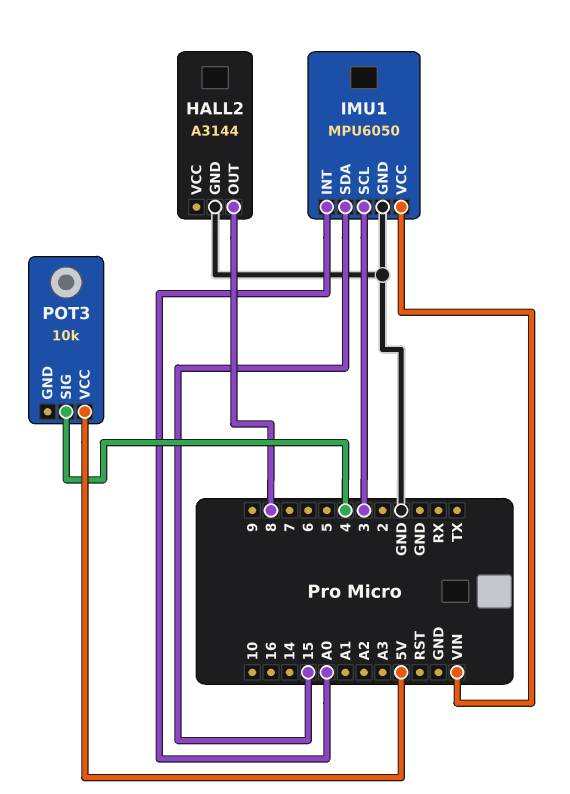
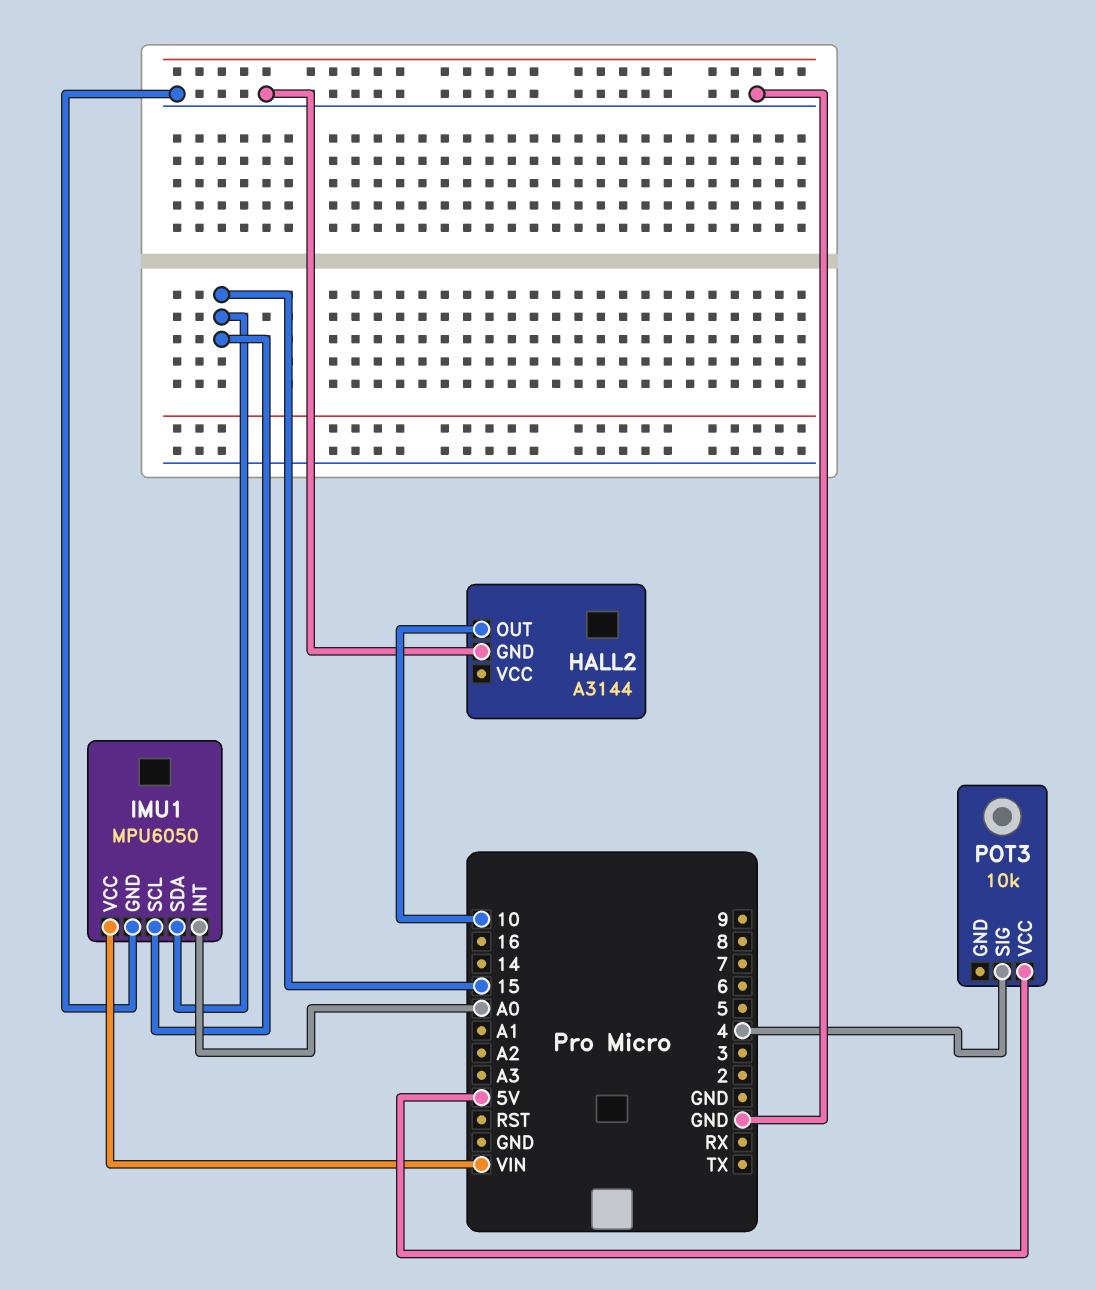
HALL2 pin OUT: 8 -> 10
IMU1 pin SCL: 3 -> 15

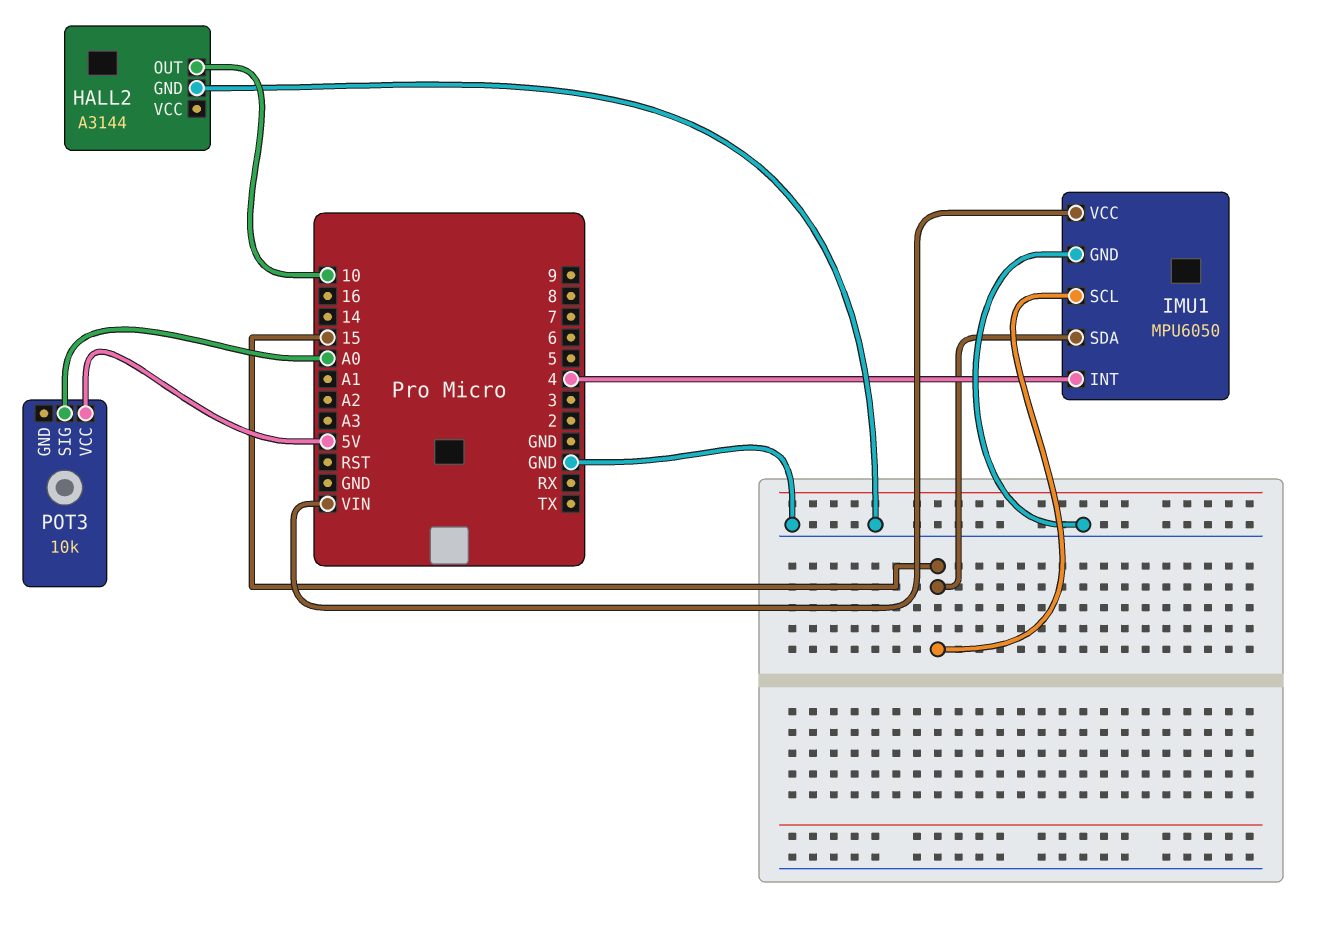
IMU1 pin INT: A0 -> 4
POT3 pin SIG: 4 -> A0

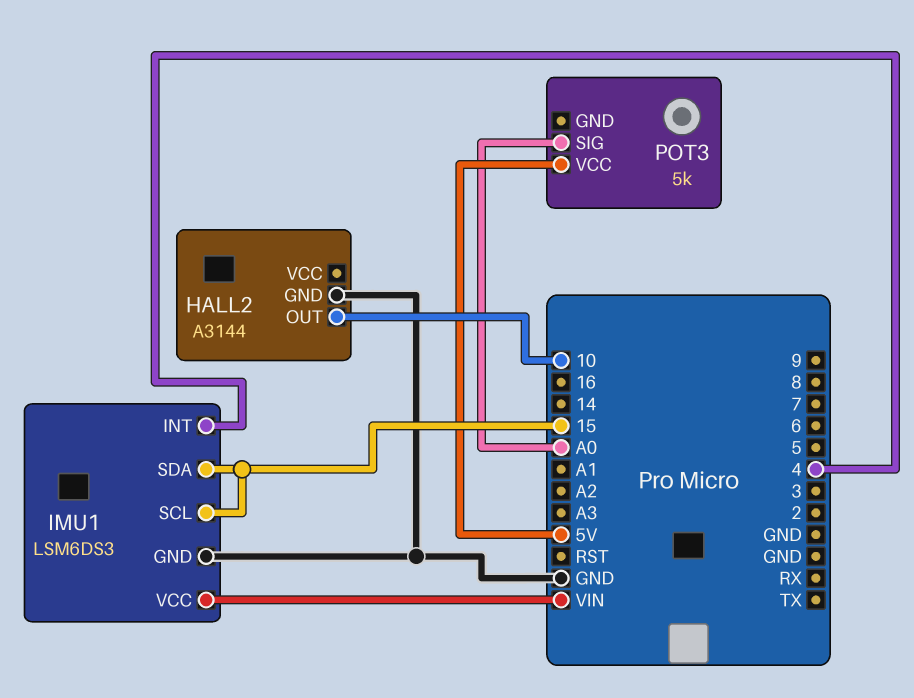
IMU1: MPU6050 -> LSM6DS3
POT3: 10k -> 5k

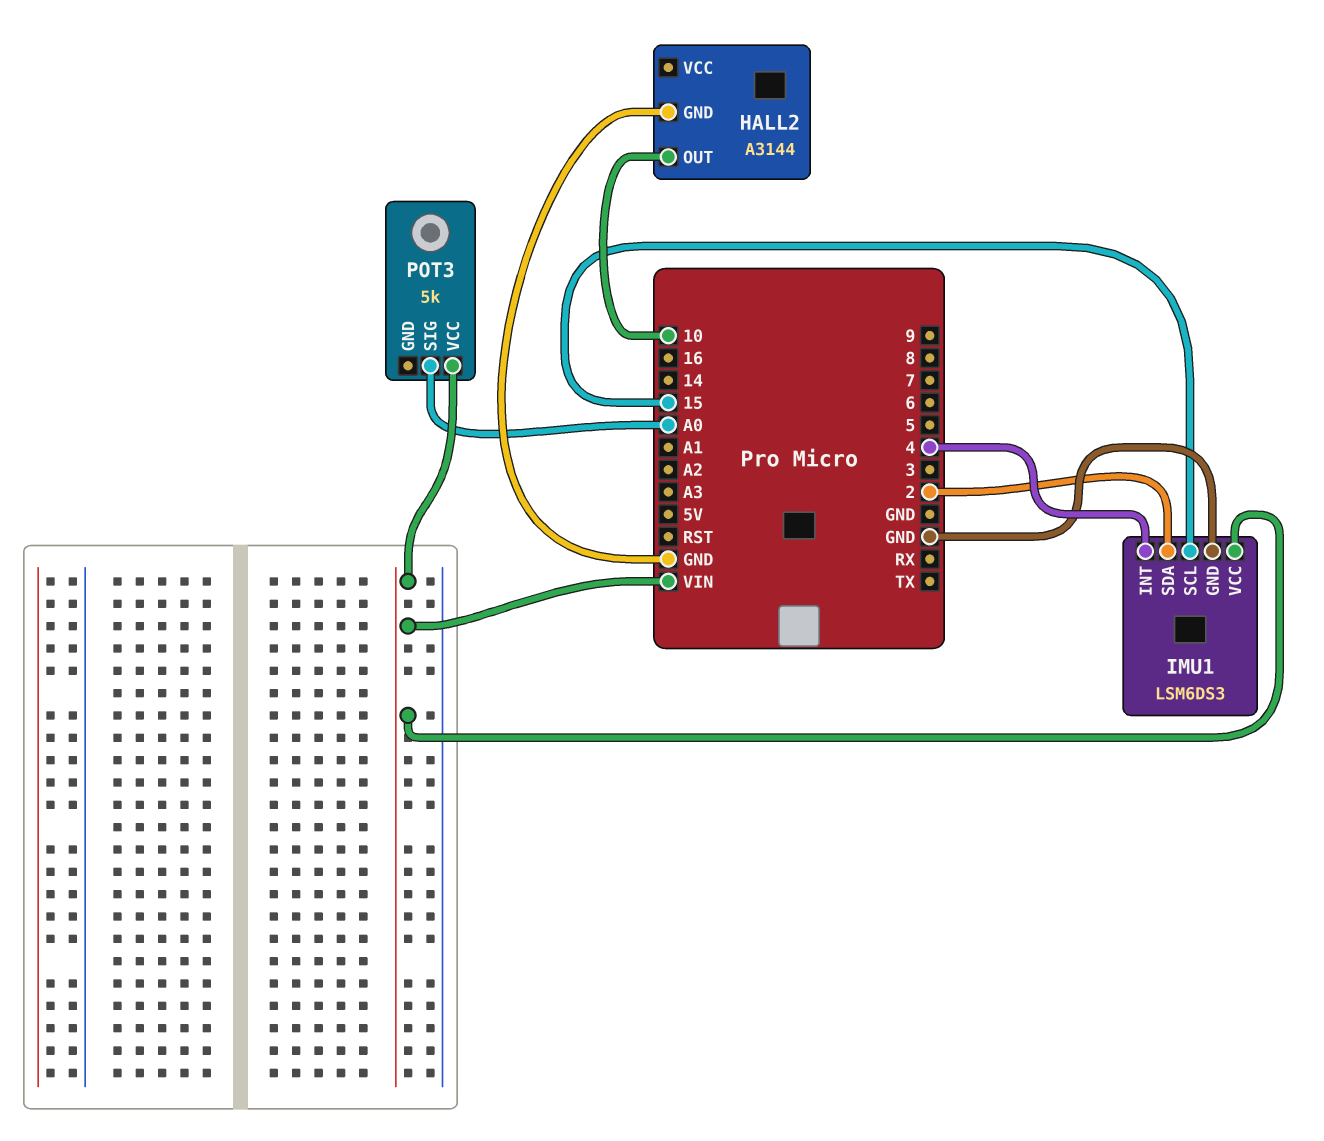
IMU1 pin SDA: 15 -> 2
POT3 pin VCC: 5V -> VIN

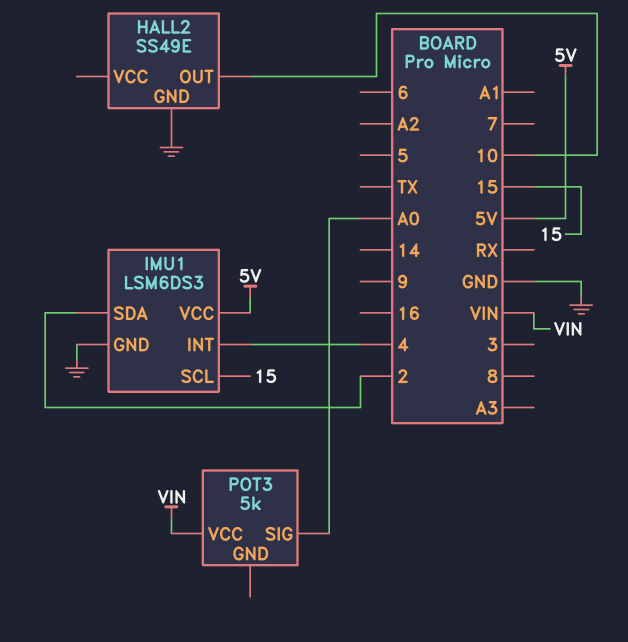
HALL2: A3144 -> SS49E
IMU1 pin VCC: VIN -> 5V

